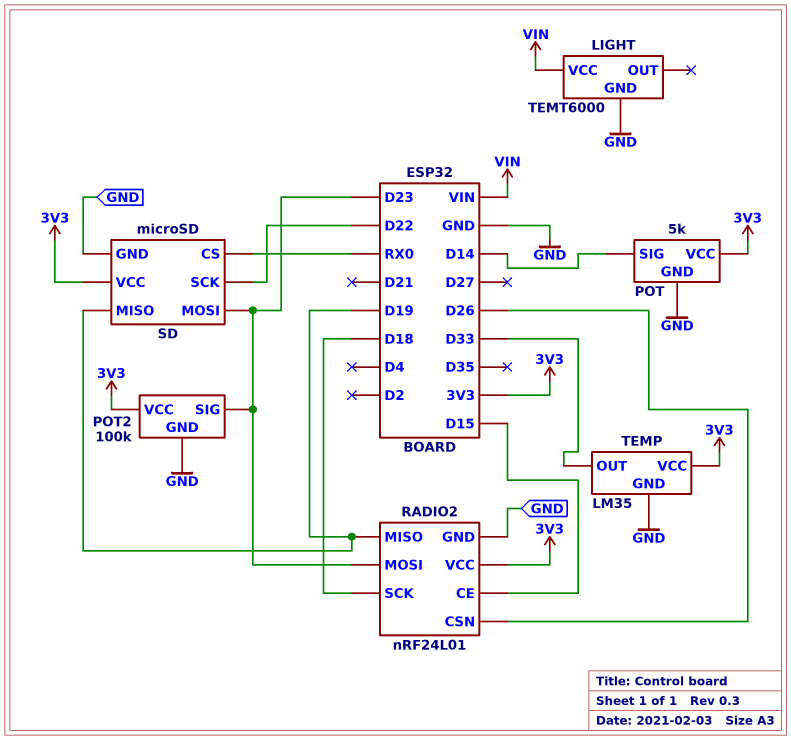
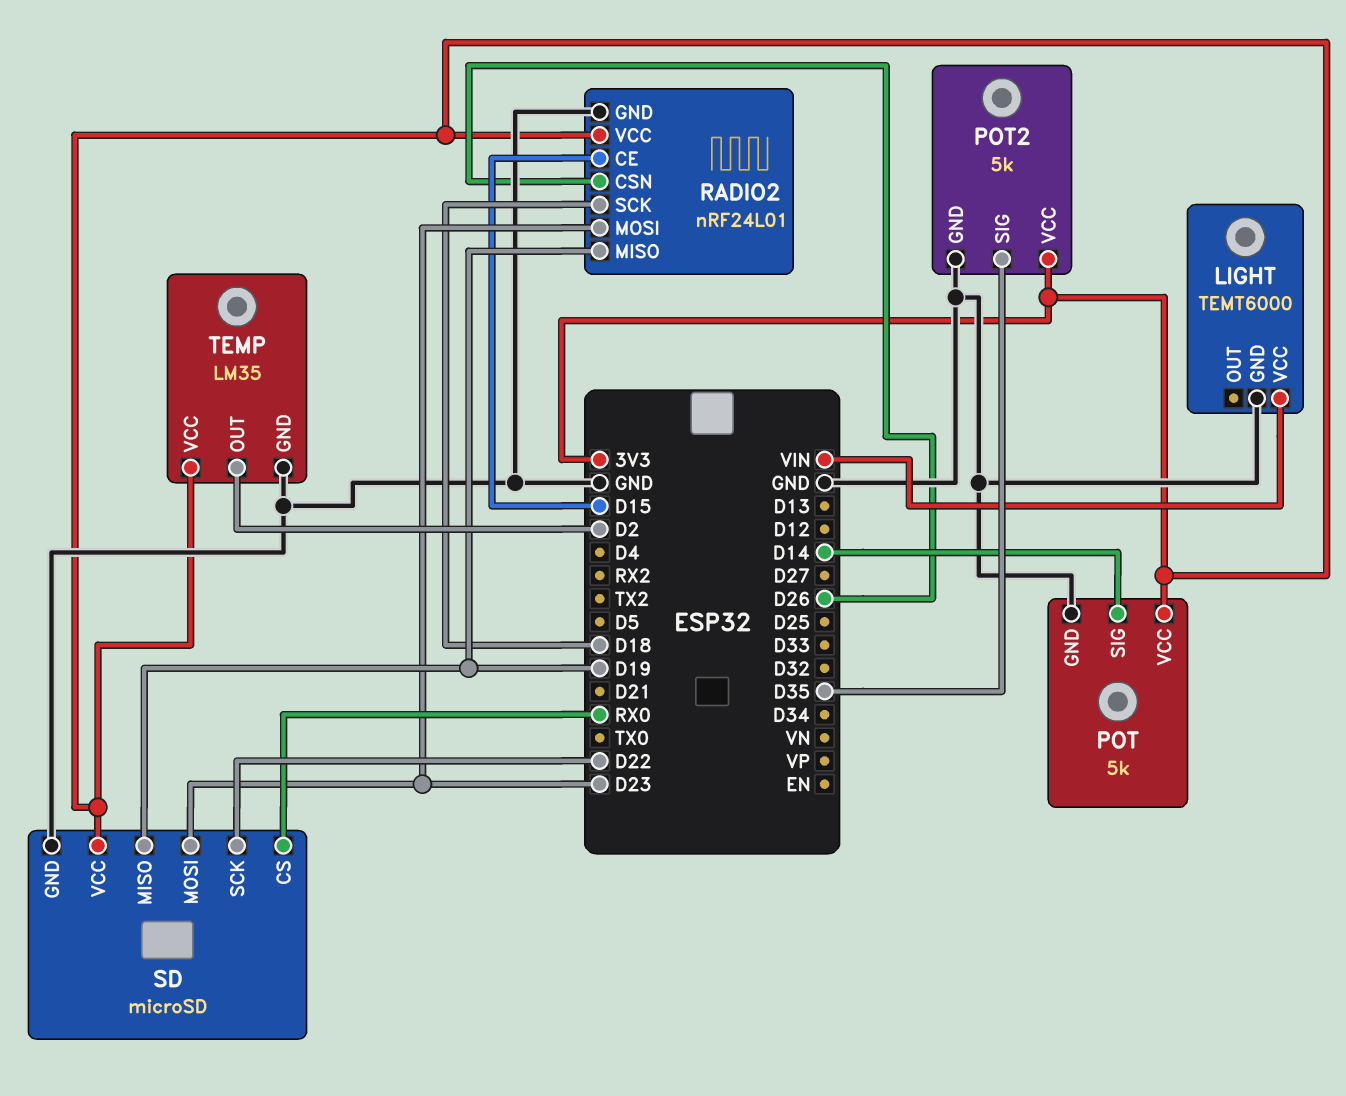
POT2: 100k -> 5k
POT2 pin SIG: D23 -> D35
TEMP pin OUT: D33 -> D2

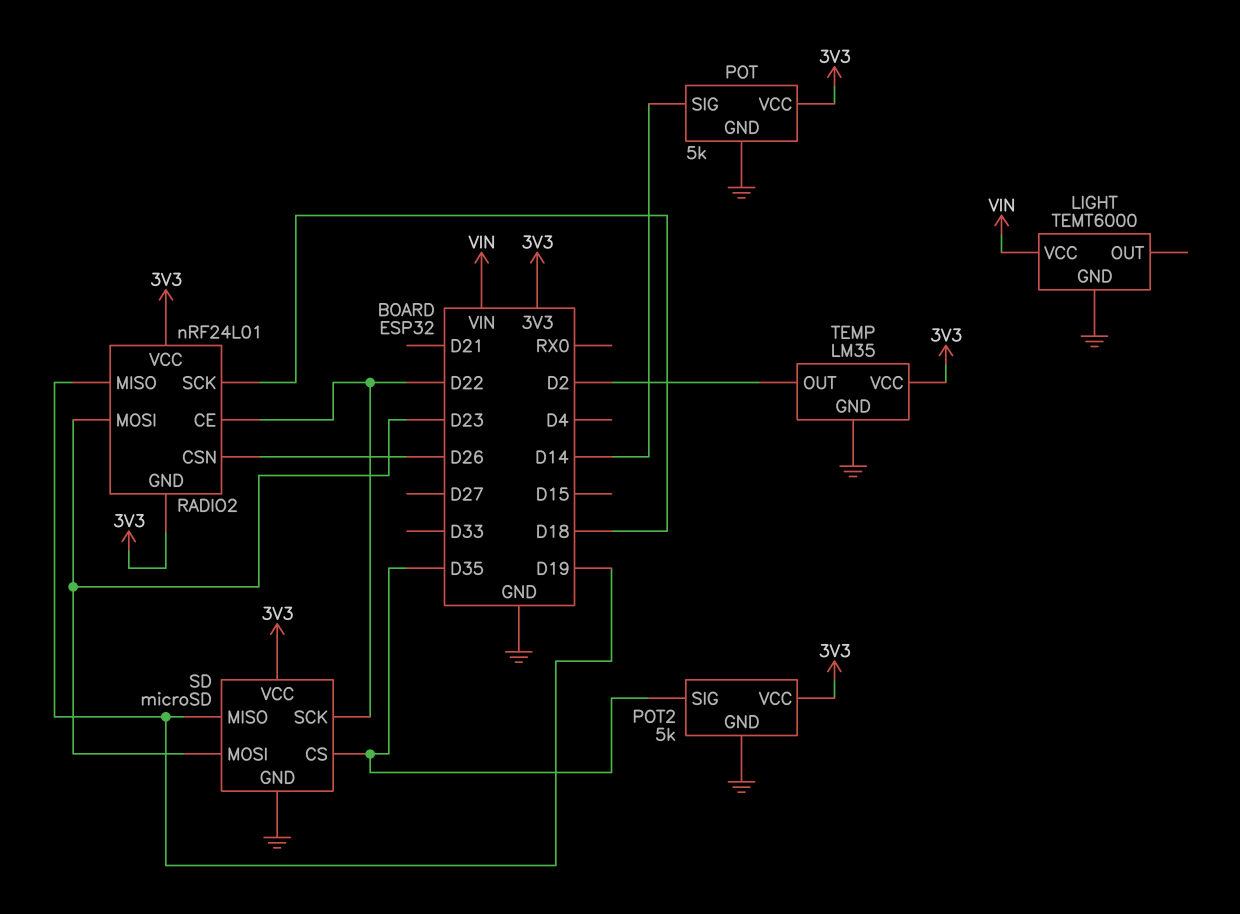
RADIO2 pin CE: D15 -> D22
RADIO2 pin GND: GND -> 3V3
SD pin CS: RX0 -> D35

